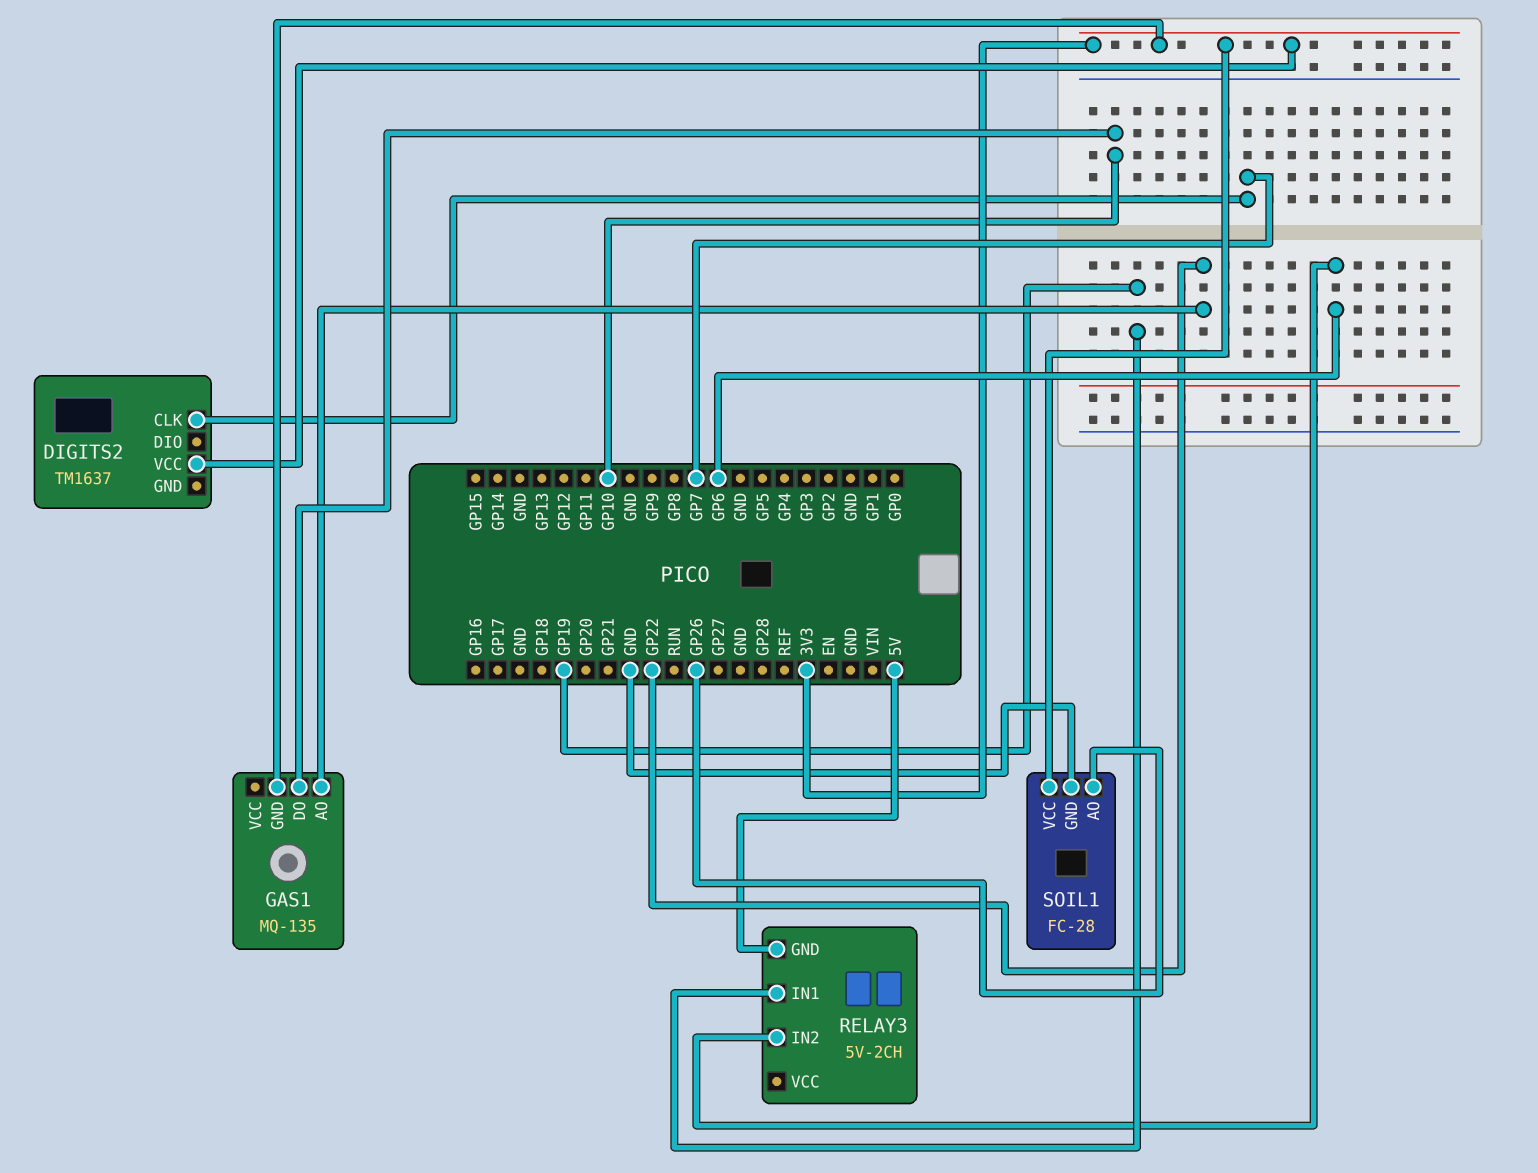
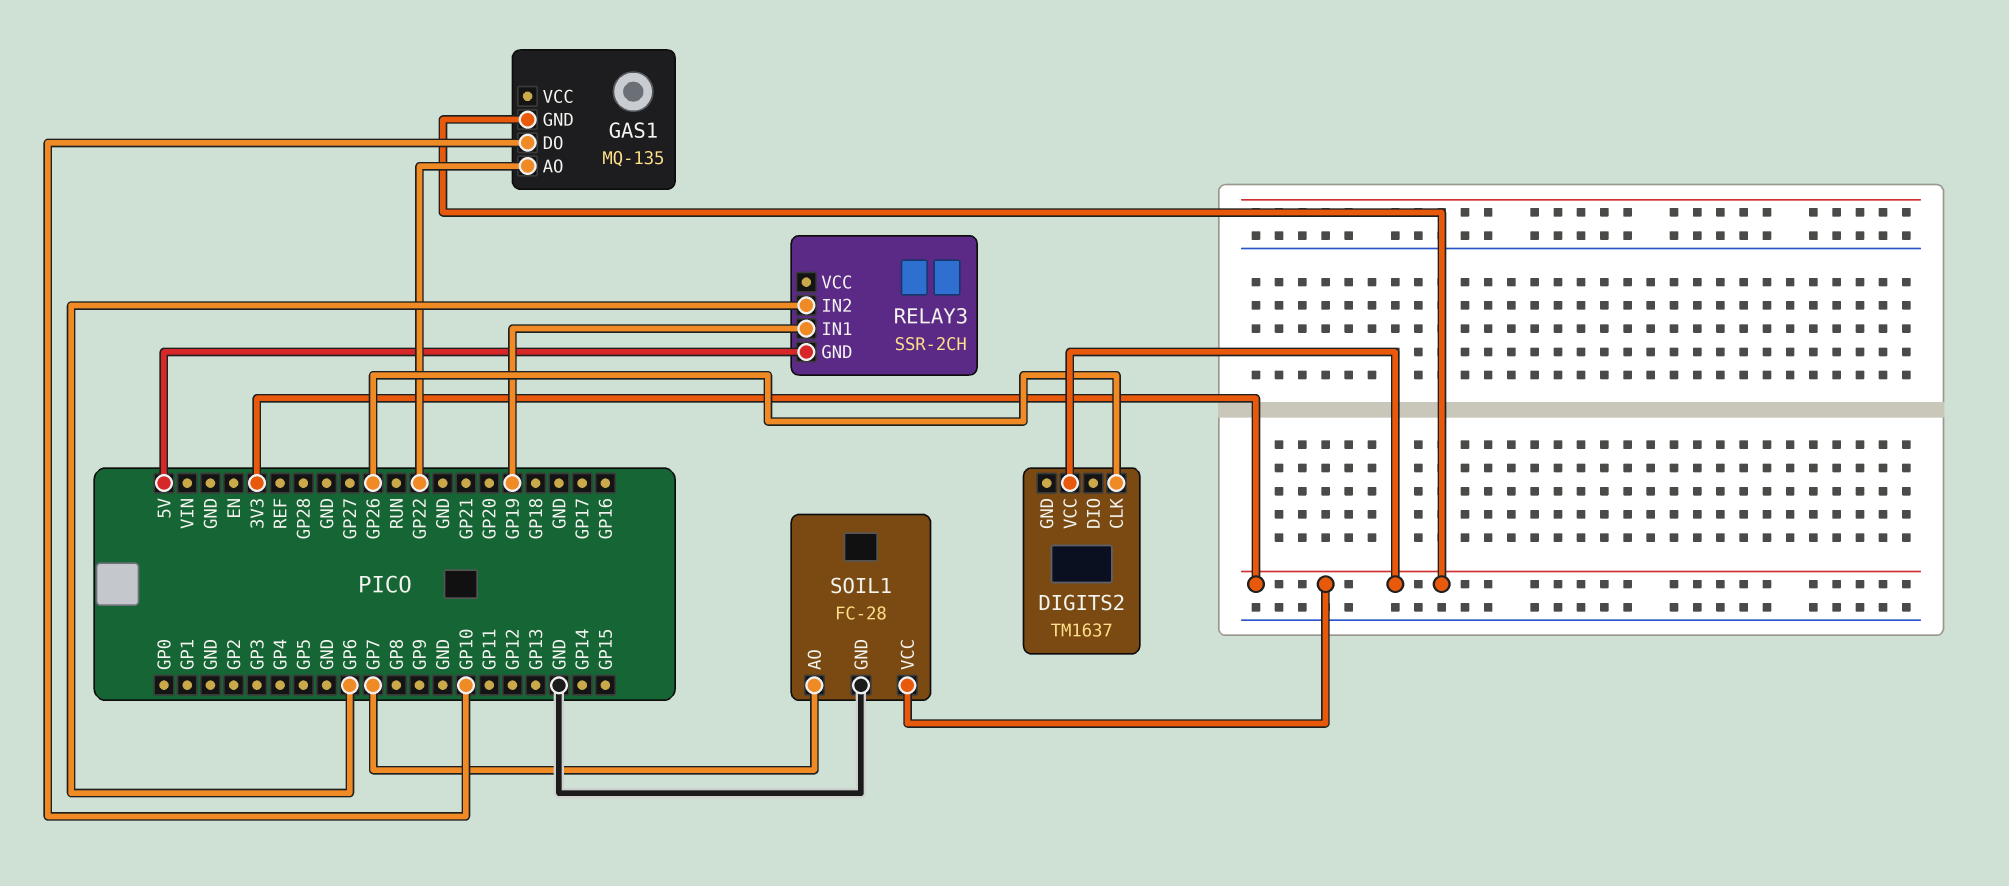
DIGITS2 pin CLK: GP7 -> GP26
RELAY3: 5V-2CH -> SSR-2CH
SOIL1 pin AO: GP26 -> GP7

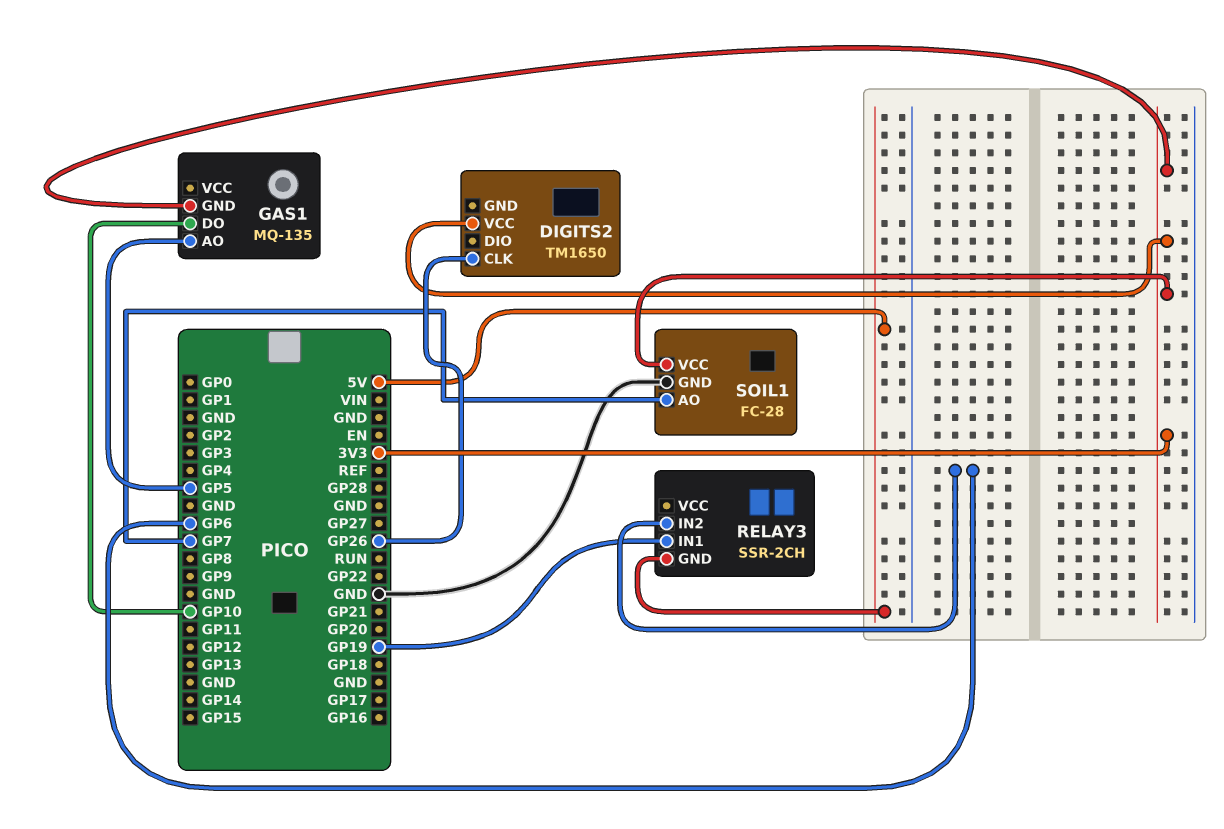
DIGITS2: TM1637 -> TM1650
GAS1 pin AO: GP22 -> GP5

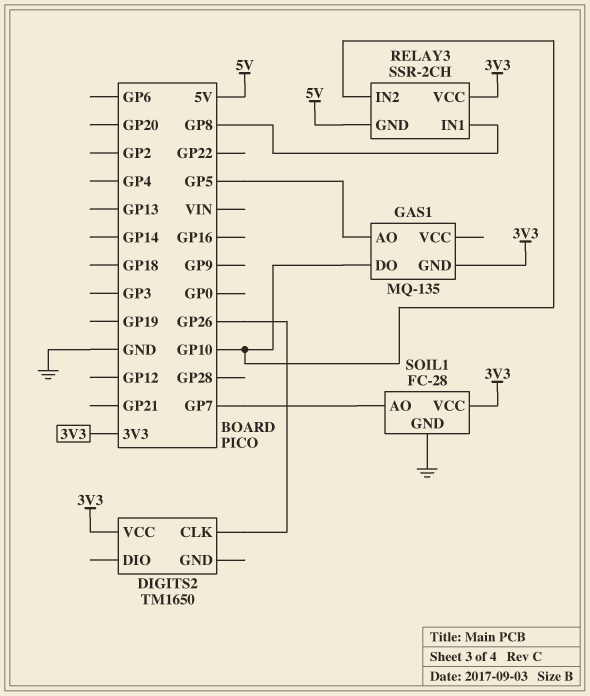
RELAY3 pin IN1: GP19 -> GP8
RELAY3 pin IN2: GP6 -> GP10
RELAY3 pin VCC: none -> 3V3

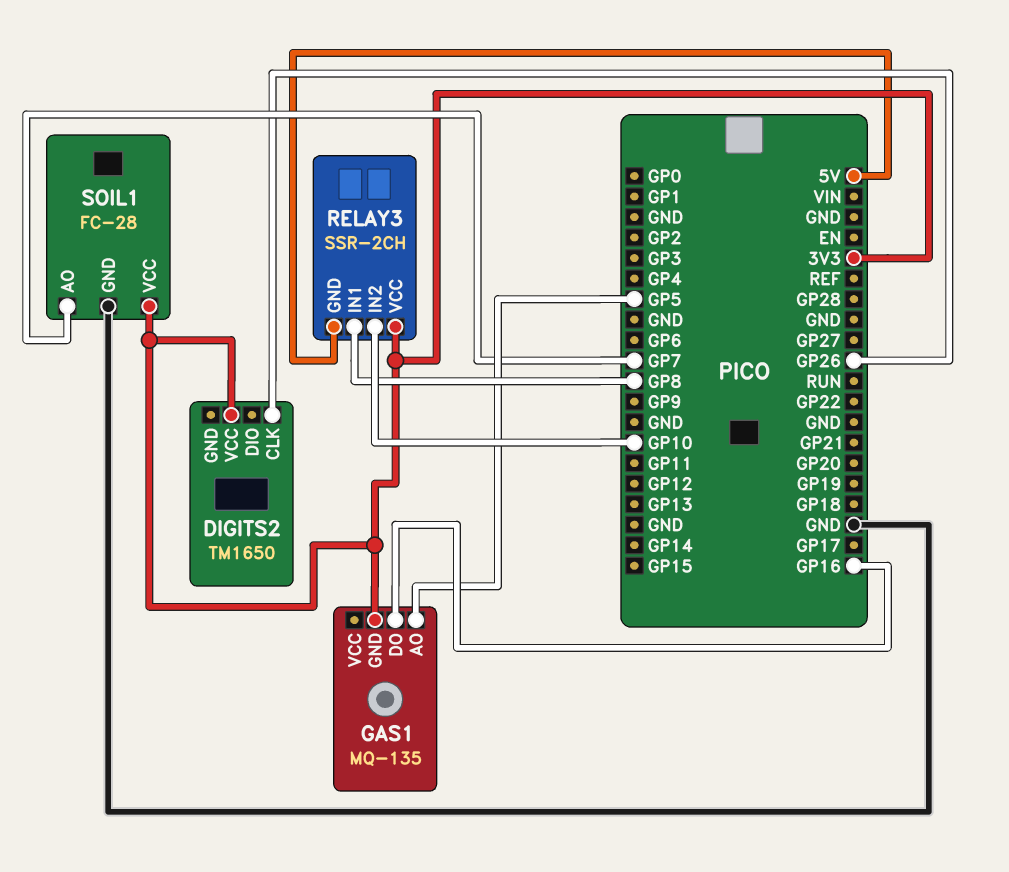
GAS1 pin DO: GP10 -> GP16

